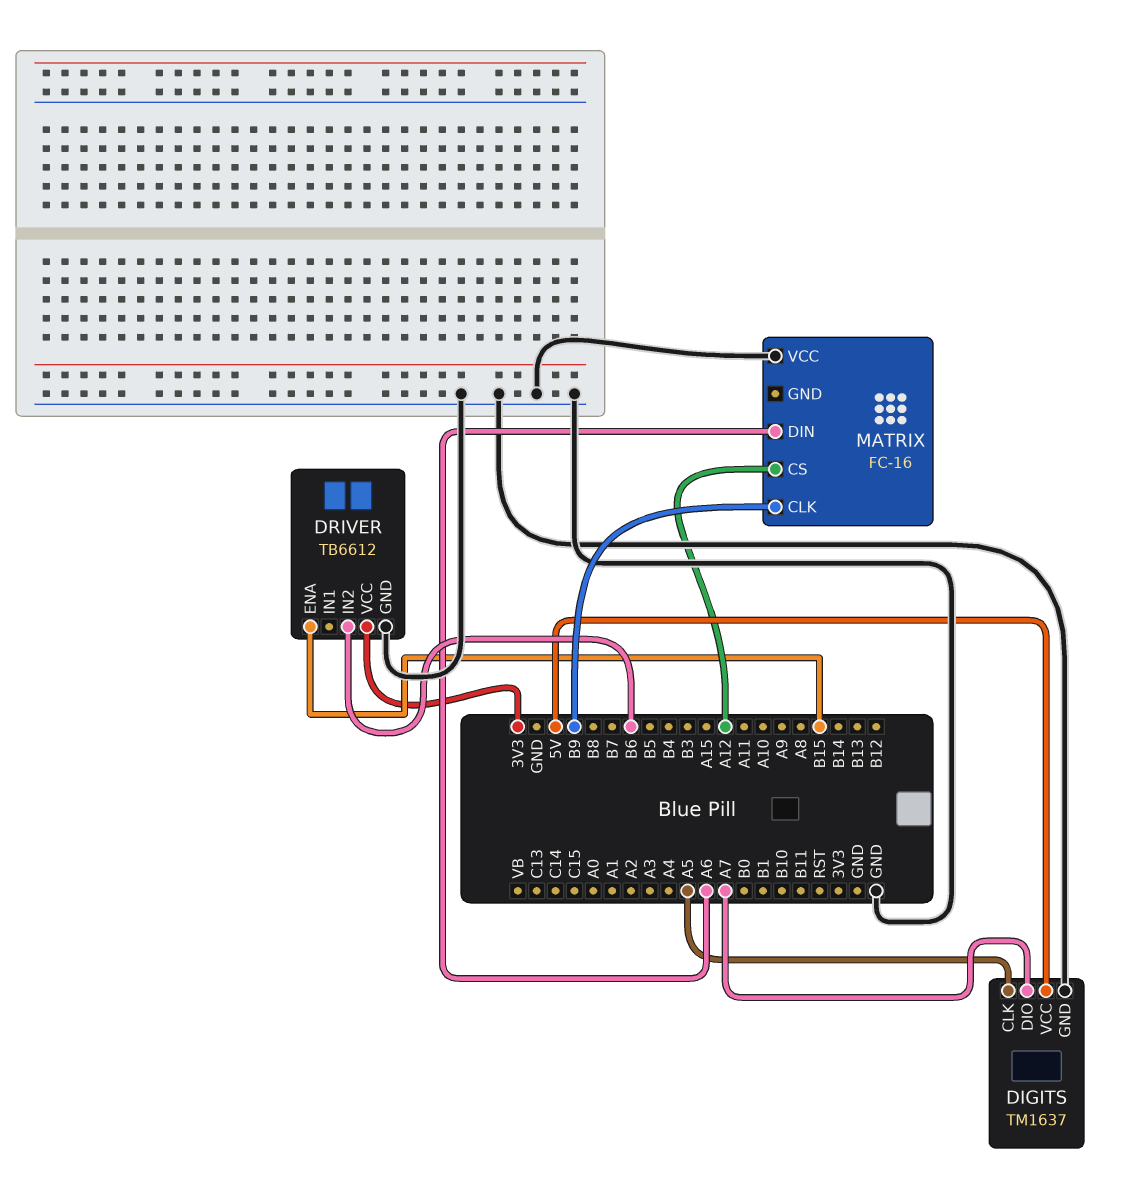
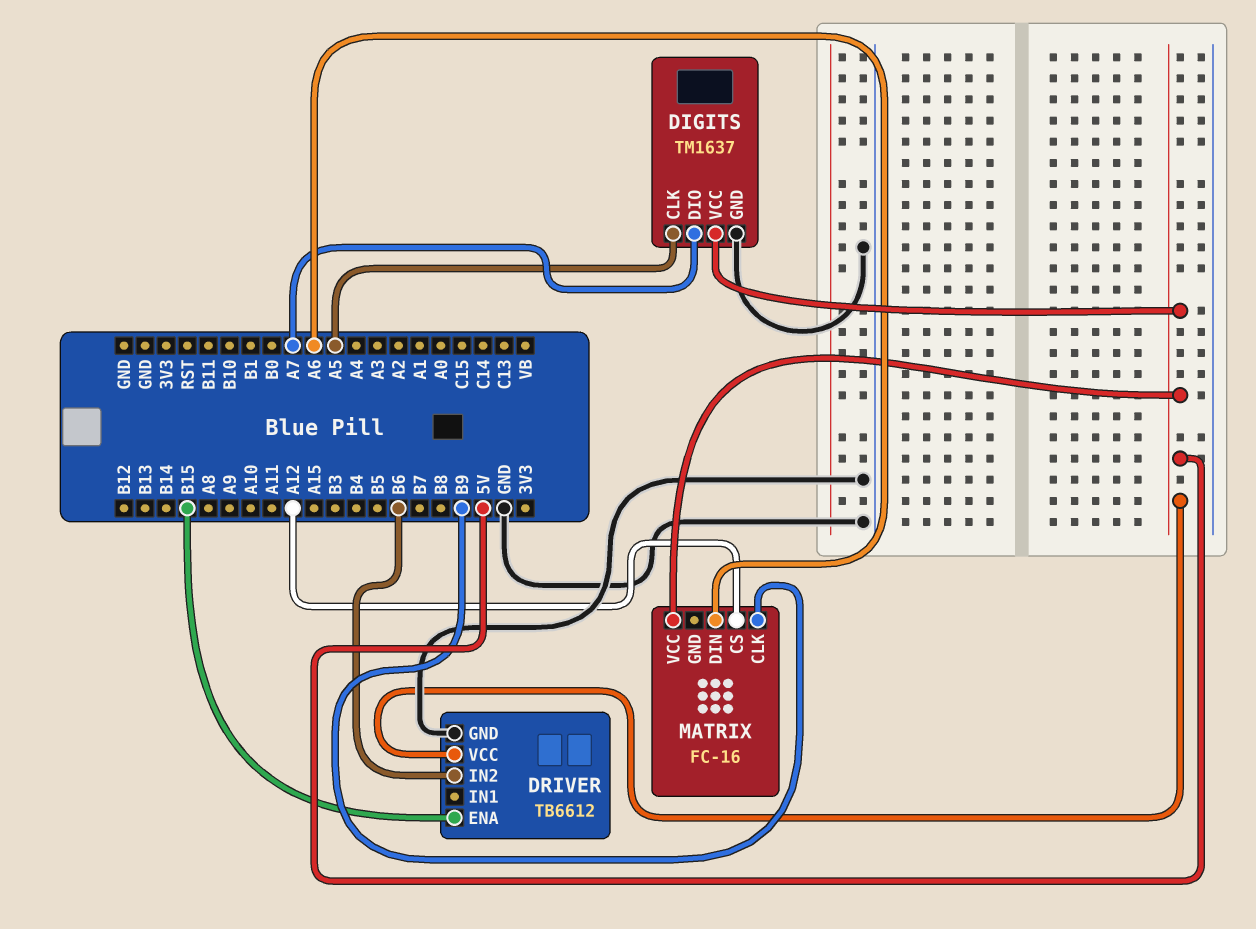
DRIVER pin VCC: 3V3 -> 5V
MATRIX pin VCC: GND -> 5V

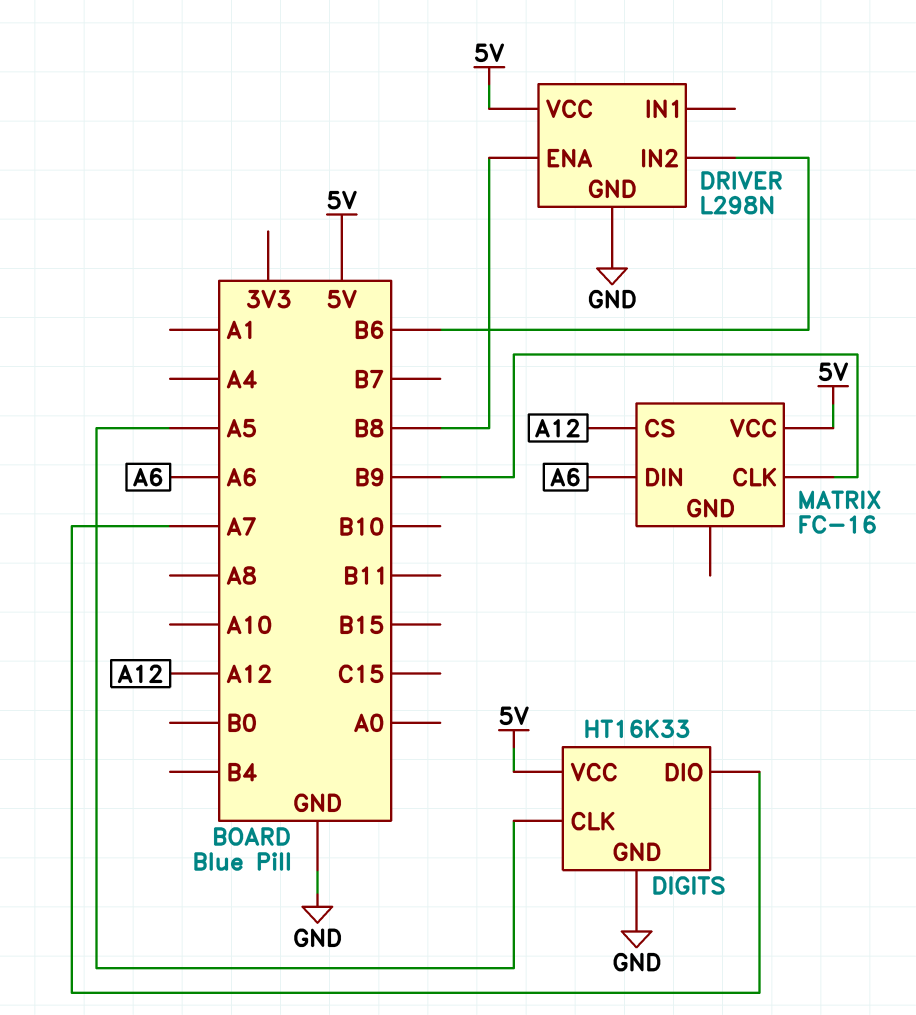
DIGITS: TM1637 -> HT16K33
DRIVER: TB6612 -> L298N
DRIVER pin ENA: B15 -> B8

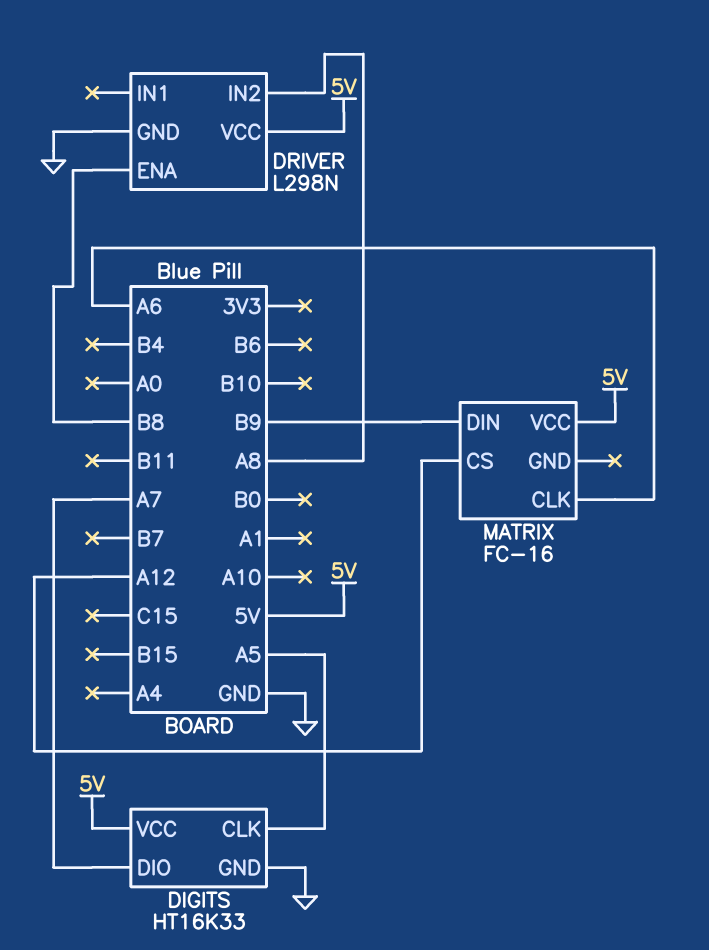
DRIVER pin IN2: B6 -> A8
MATRIX pin CLK: B9 -> A6
MATRIX pin DIN: A6 -> B9

